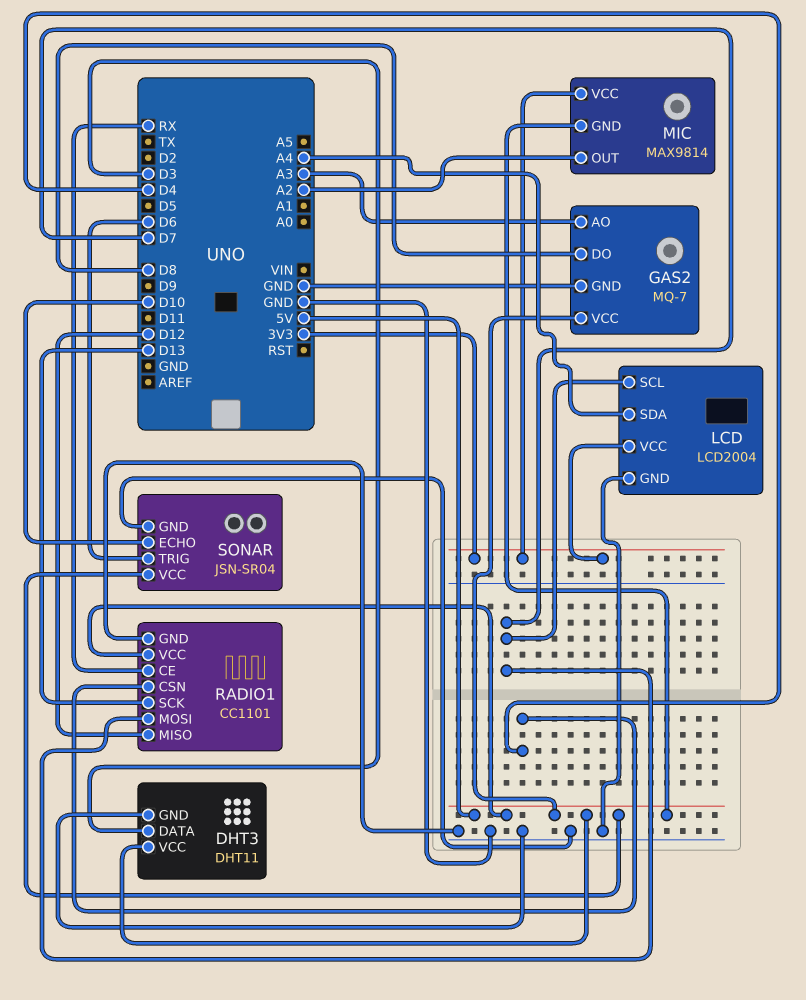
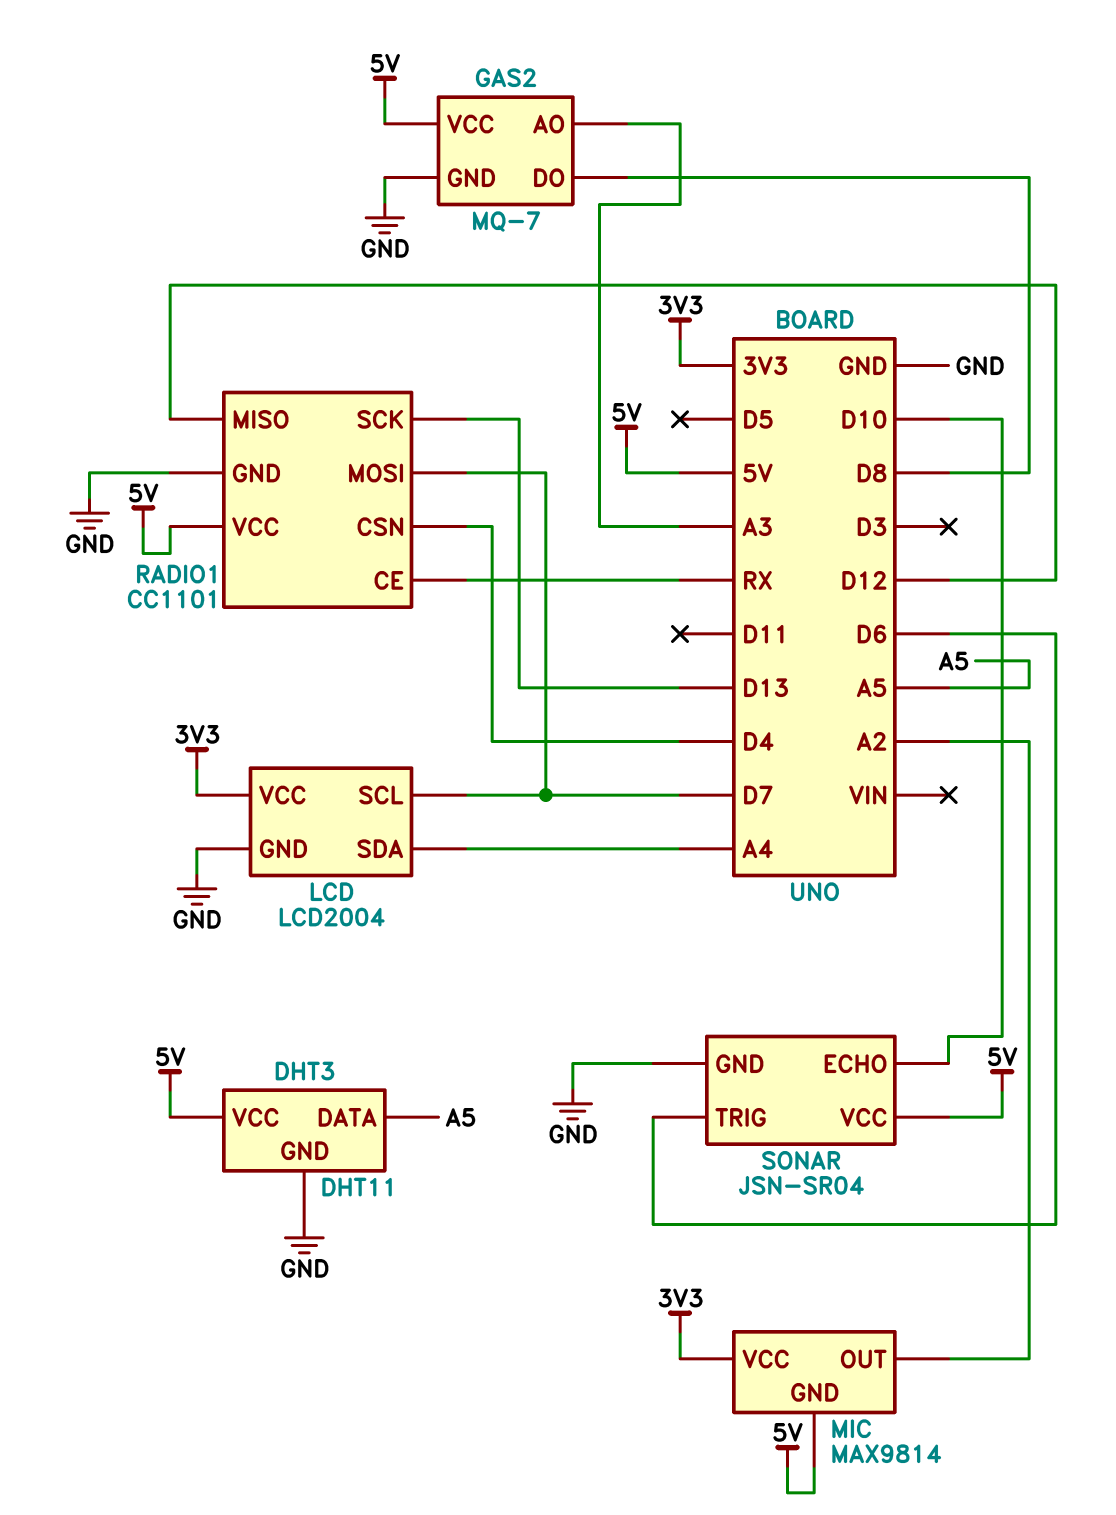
DHT3 pin DATA: D3 -> A5

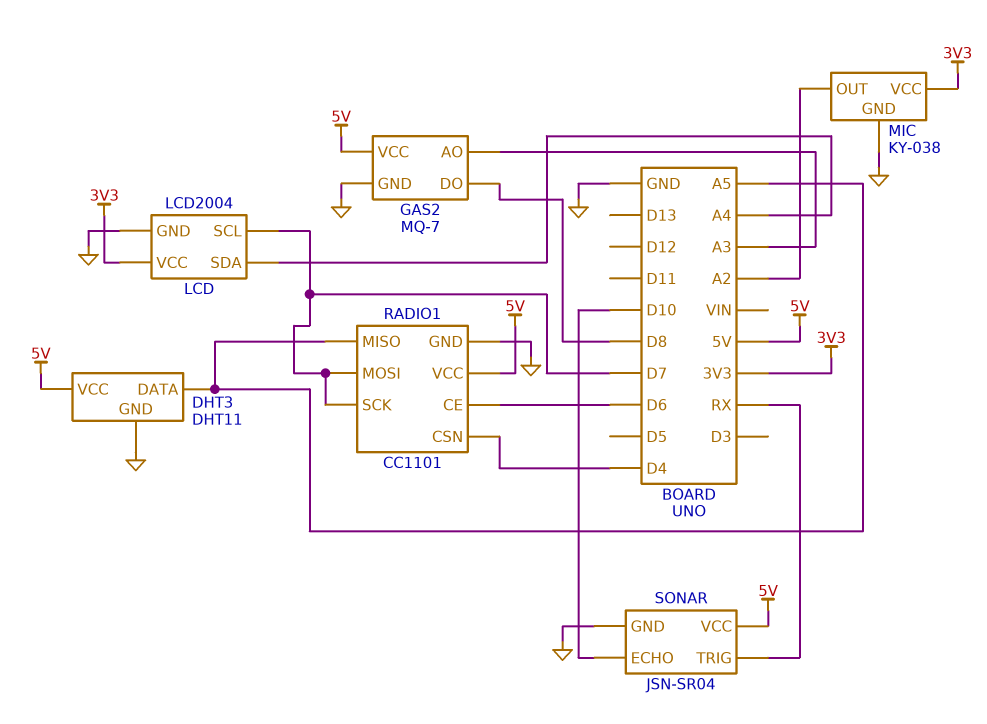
MIC: MAX9814 -> KY-038
MIC pin GND: 5V -> GND
RADIO1 pin CE: RX -> D6
RADIO1 pin MISO: D12 -> A5
RADIO1 pin SCK: D13 -> D7
SONAR pin TRIG: D6 -> RX

